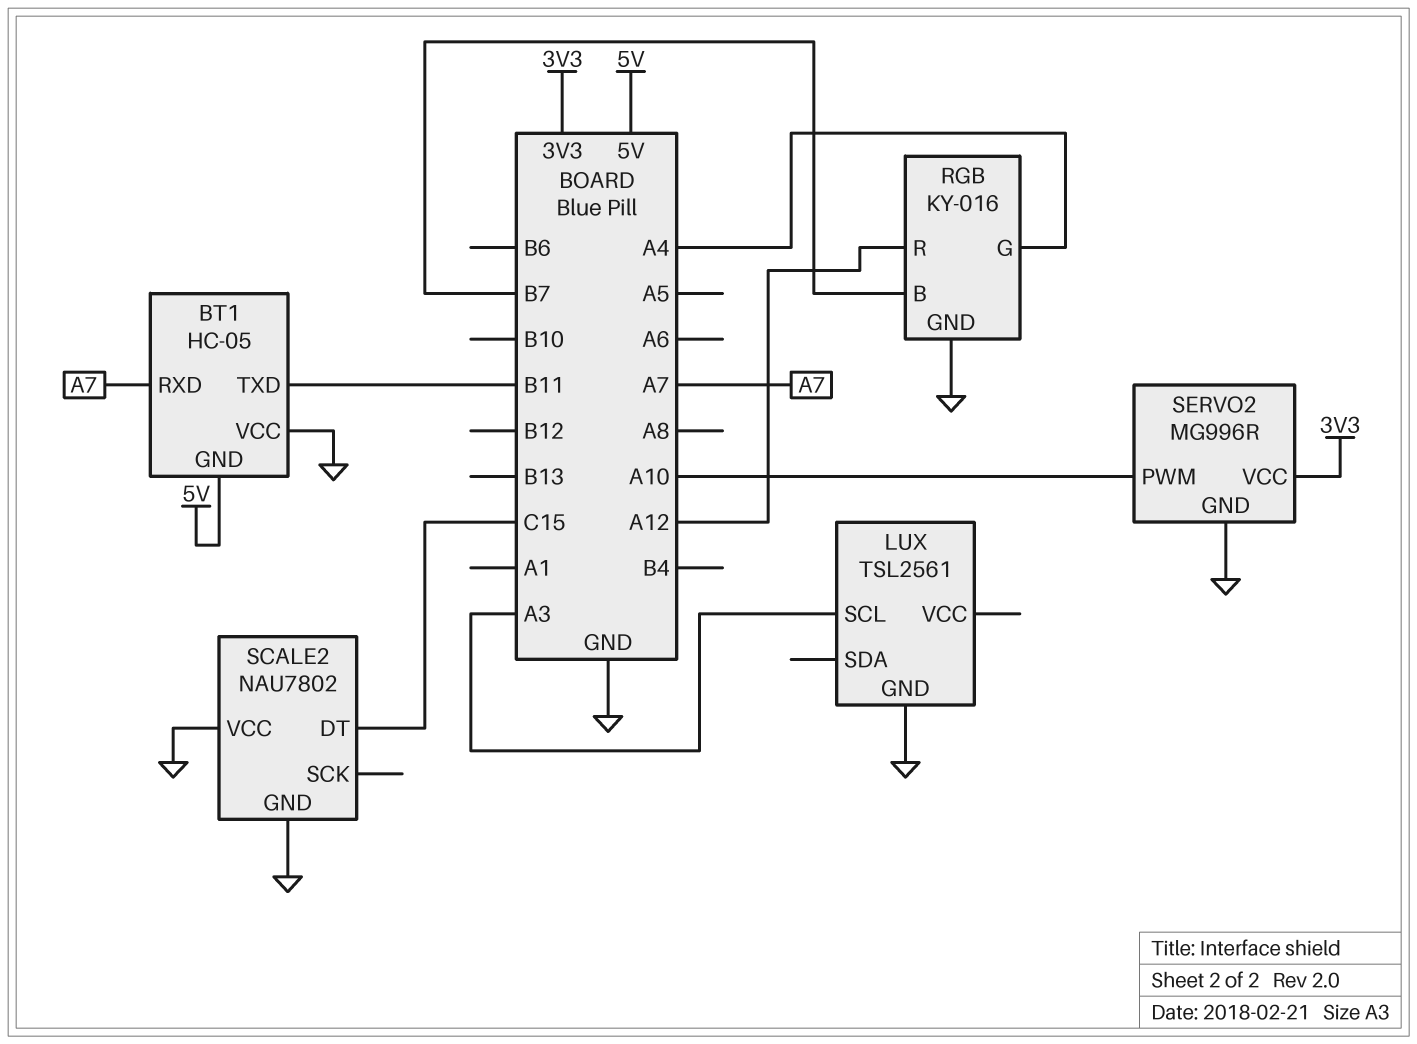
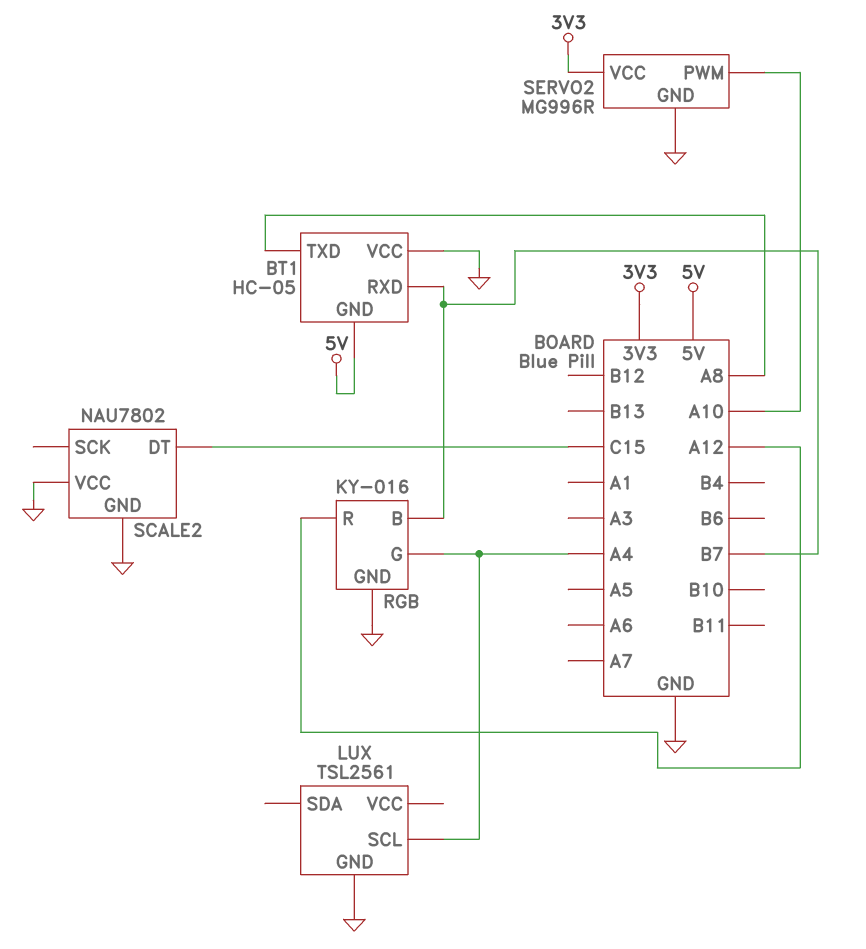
BT1 pin RXD: A7 -> B7
BT1 pin TXD: B11 -> A8
LUX pin SCL: A3 -> A4

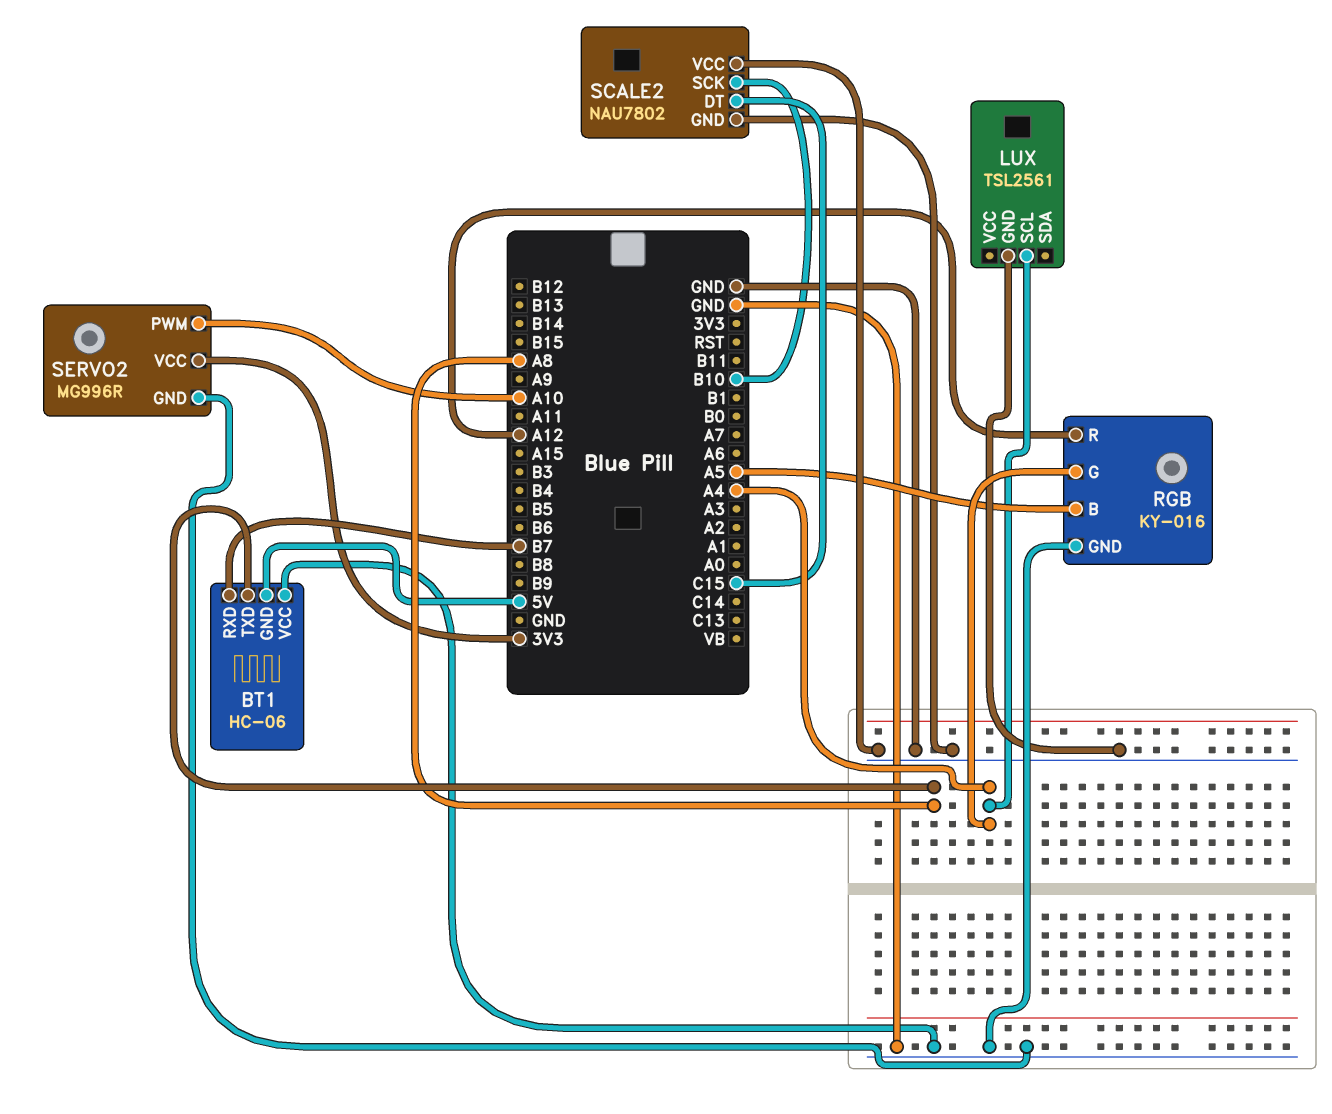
BT1: HC-05 -> HC-06
RGB pin B: B7 -> A5
SCALE2 pin SCK: none -> B10

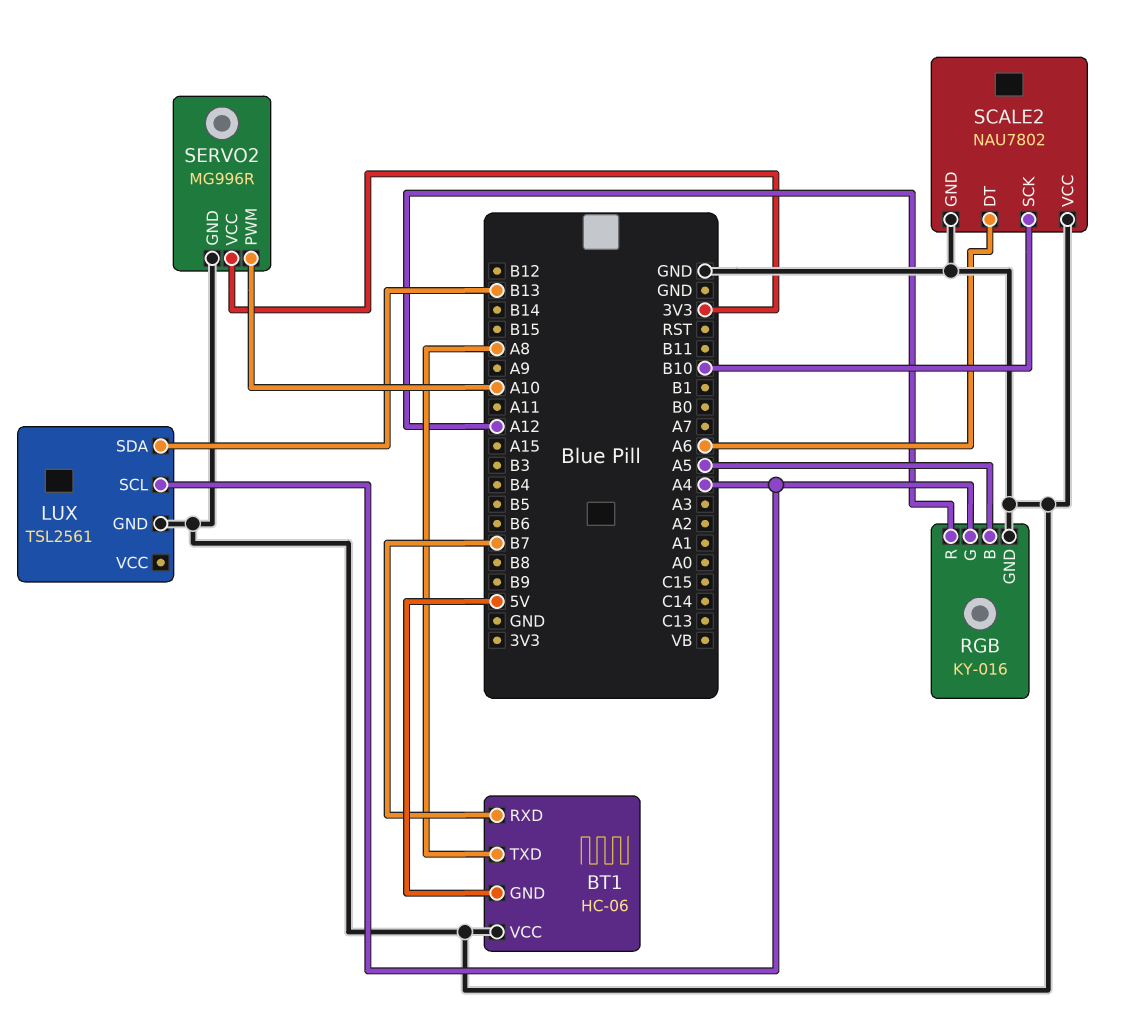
LUX pin SDA: none -> B13
SCALE2 pin DT: C15 -> A6

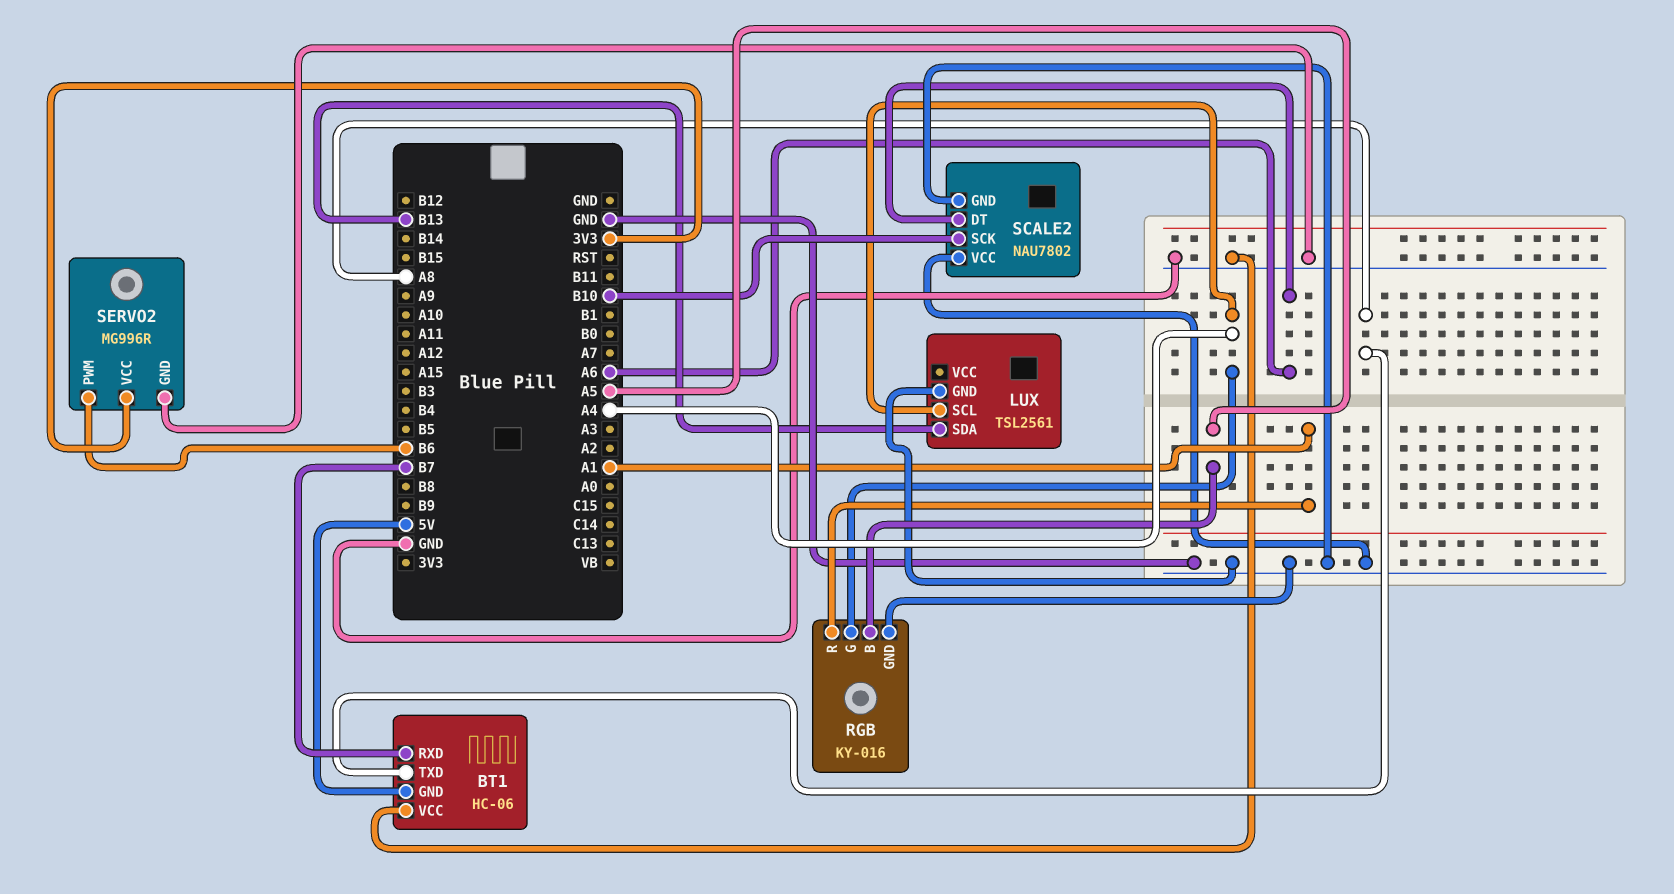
RGB pin R: A12 -> A1
SERVO2 pin PWM: A10 -> B6

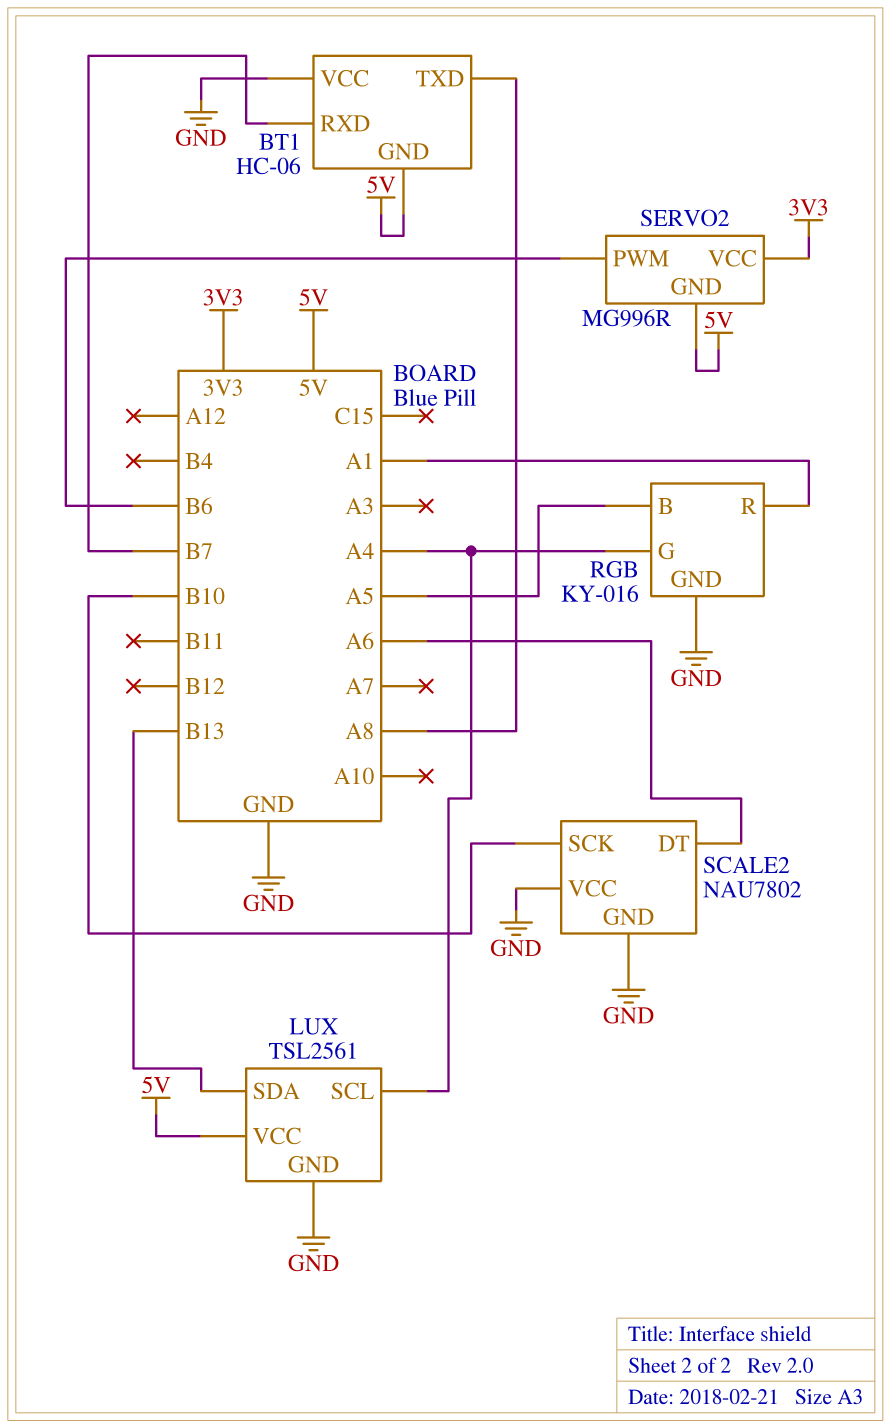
LUX pin VCC: none -> 5V
SERVO2 pin GND: GND -> 5V

